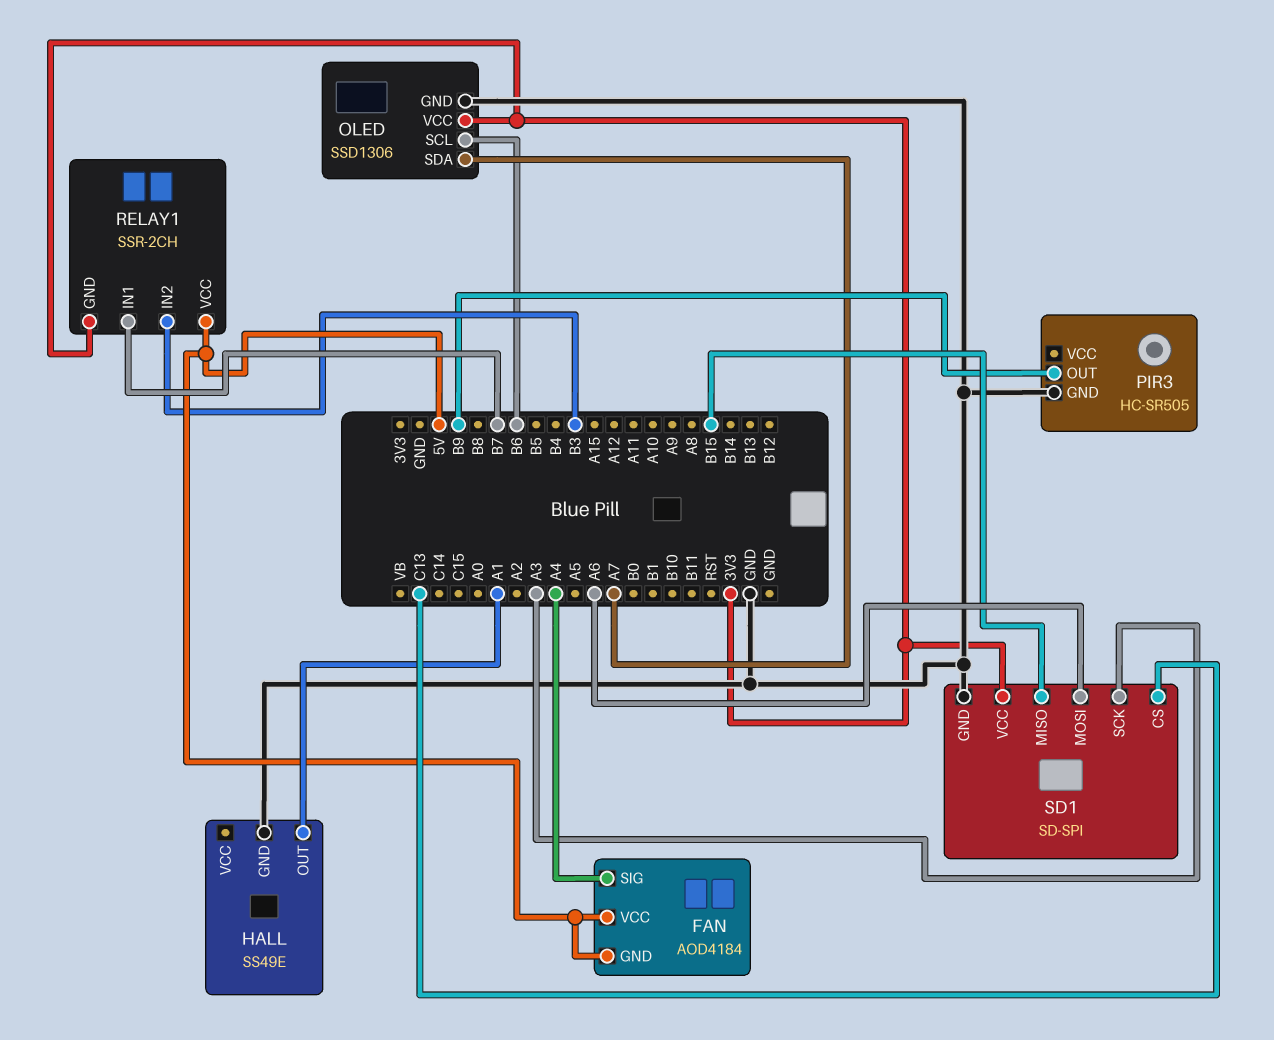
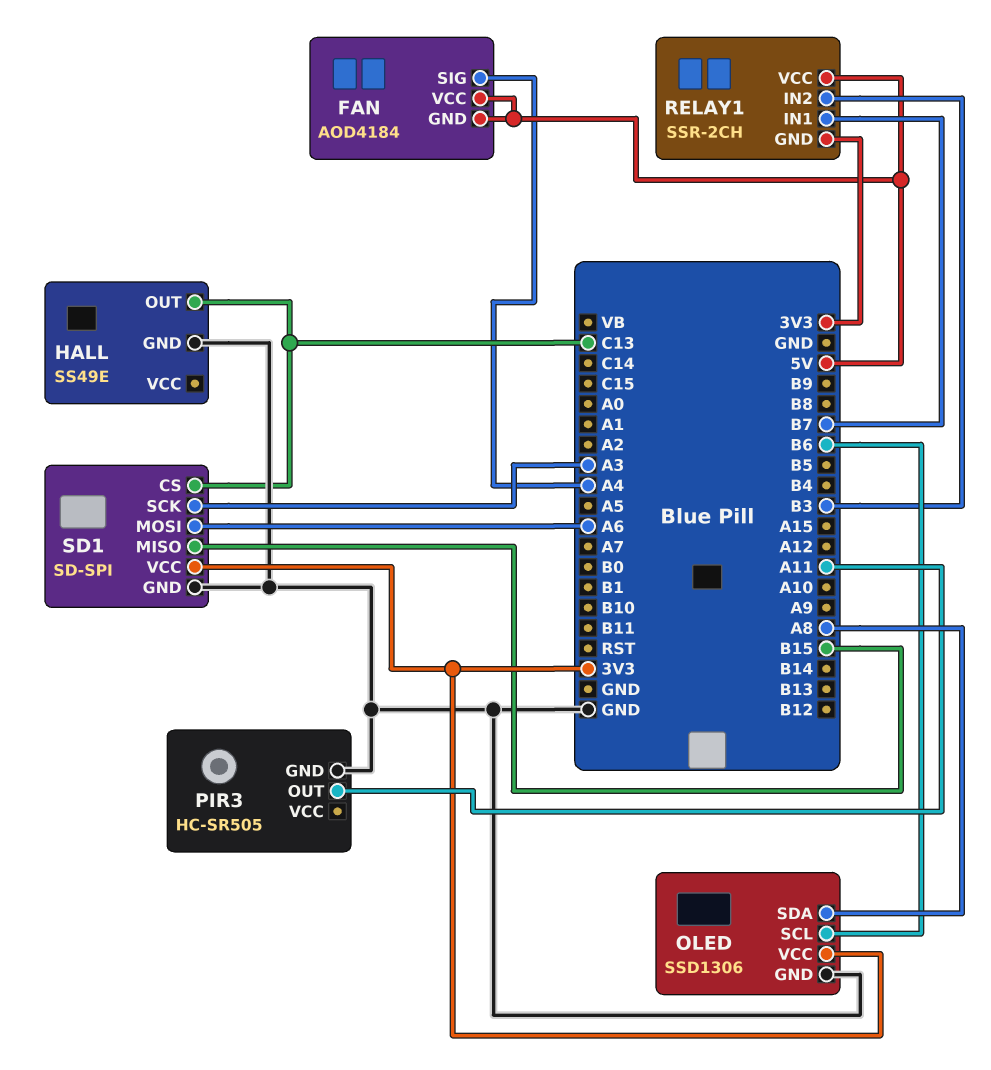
HALL pin OUT: A1 -> C13
OLED pin SDA: A7 -> A8
PIR3 pin OUT: B9 -> A11

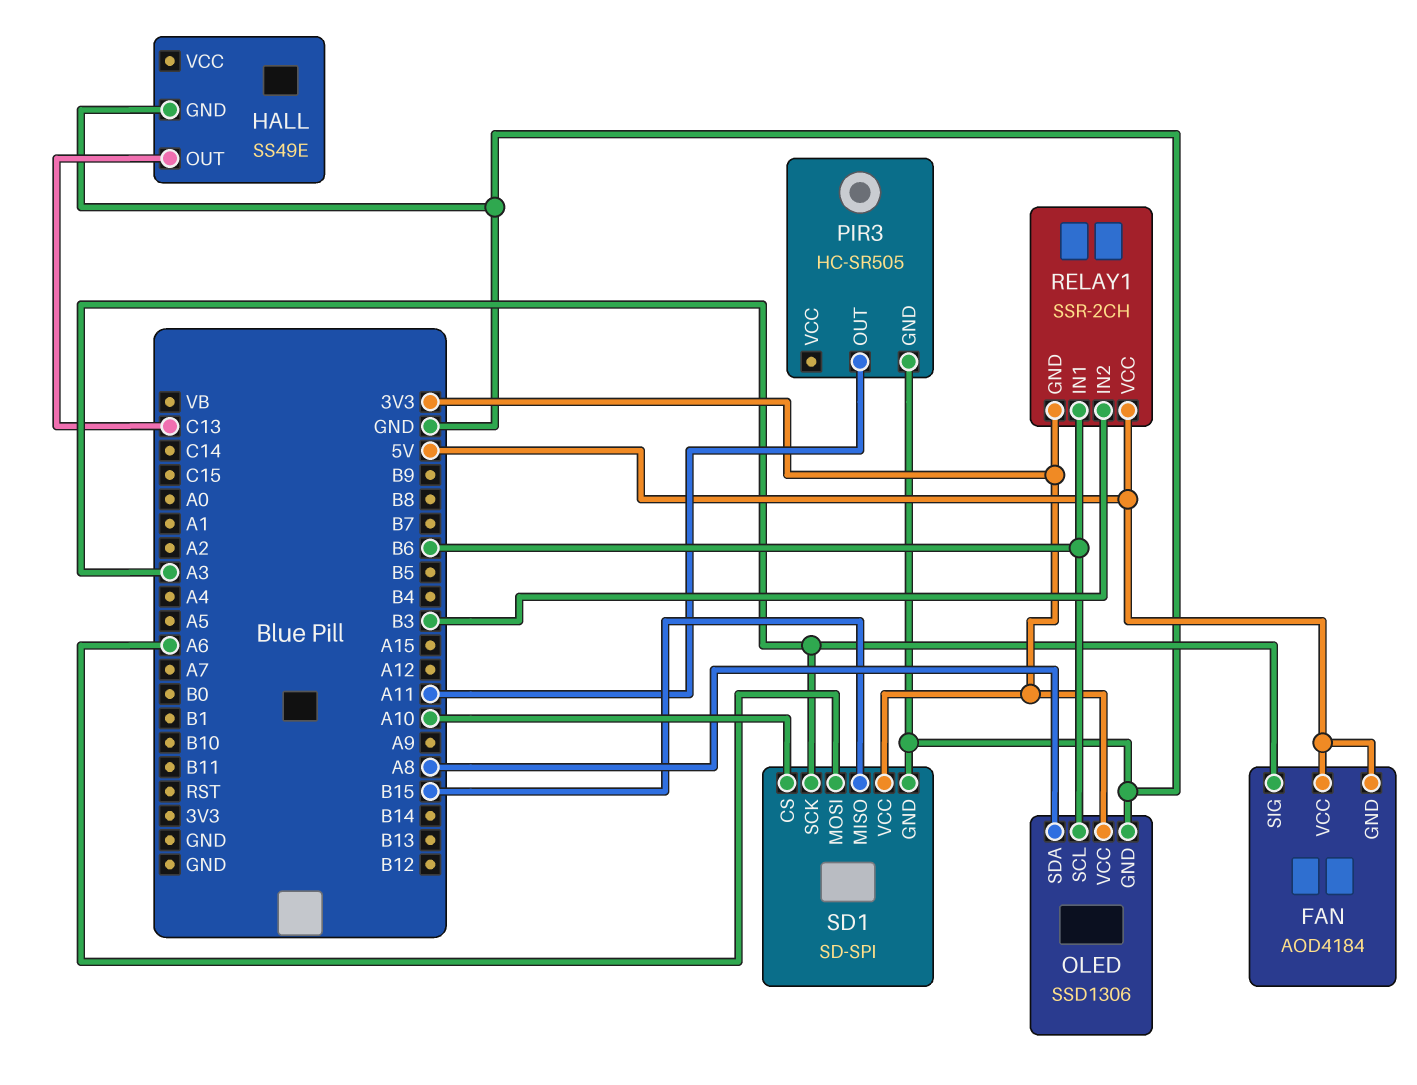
FAN pin SIG: A4 -> A3
RELAY1 pin IN1: B7 -> B6
SD1 pin CS: C13 -> A10

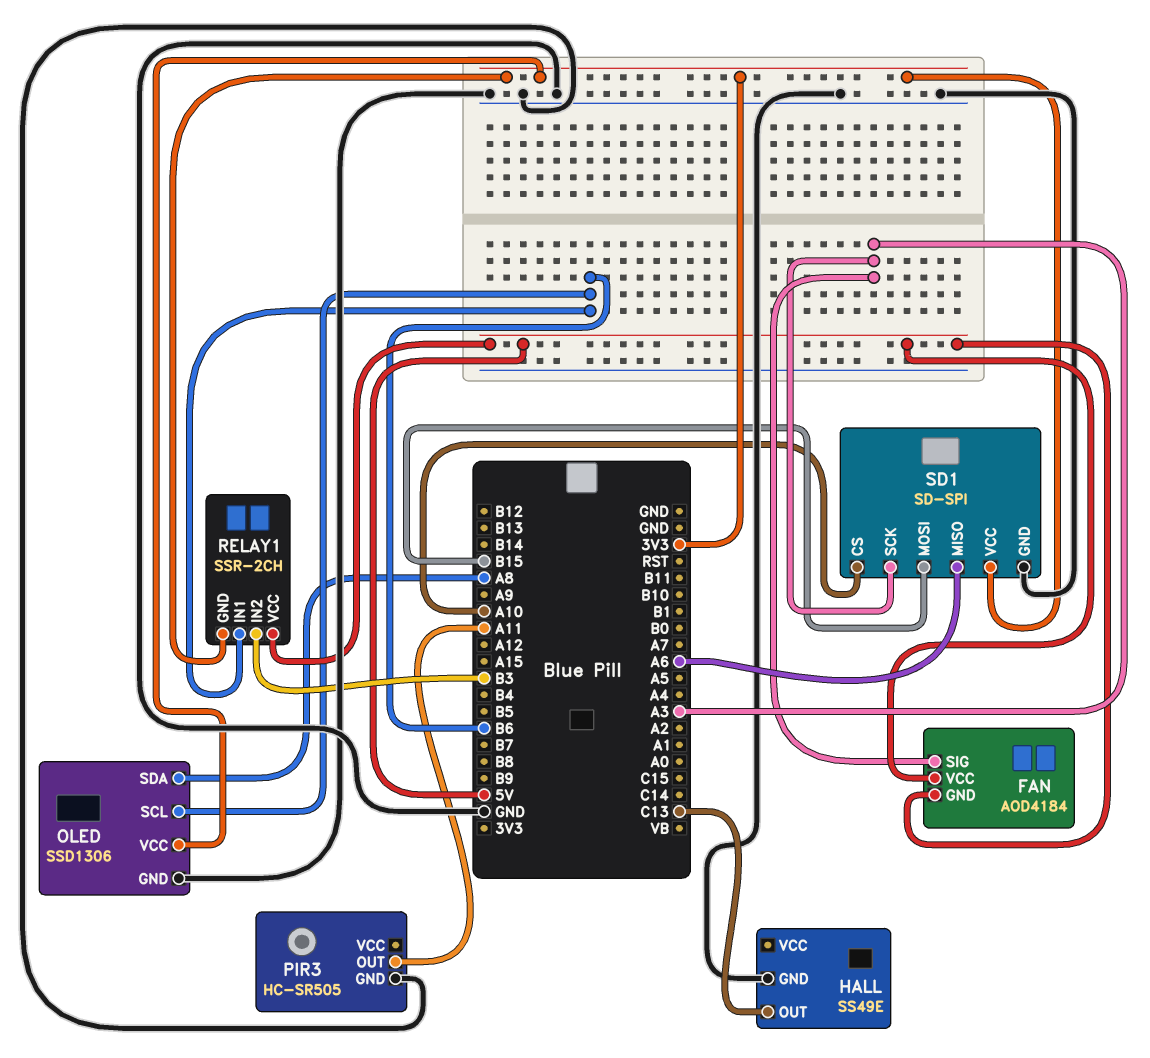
SD1 pin MISO: B15 -> A6
SD1 pin MOSI: A6 -> B15

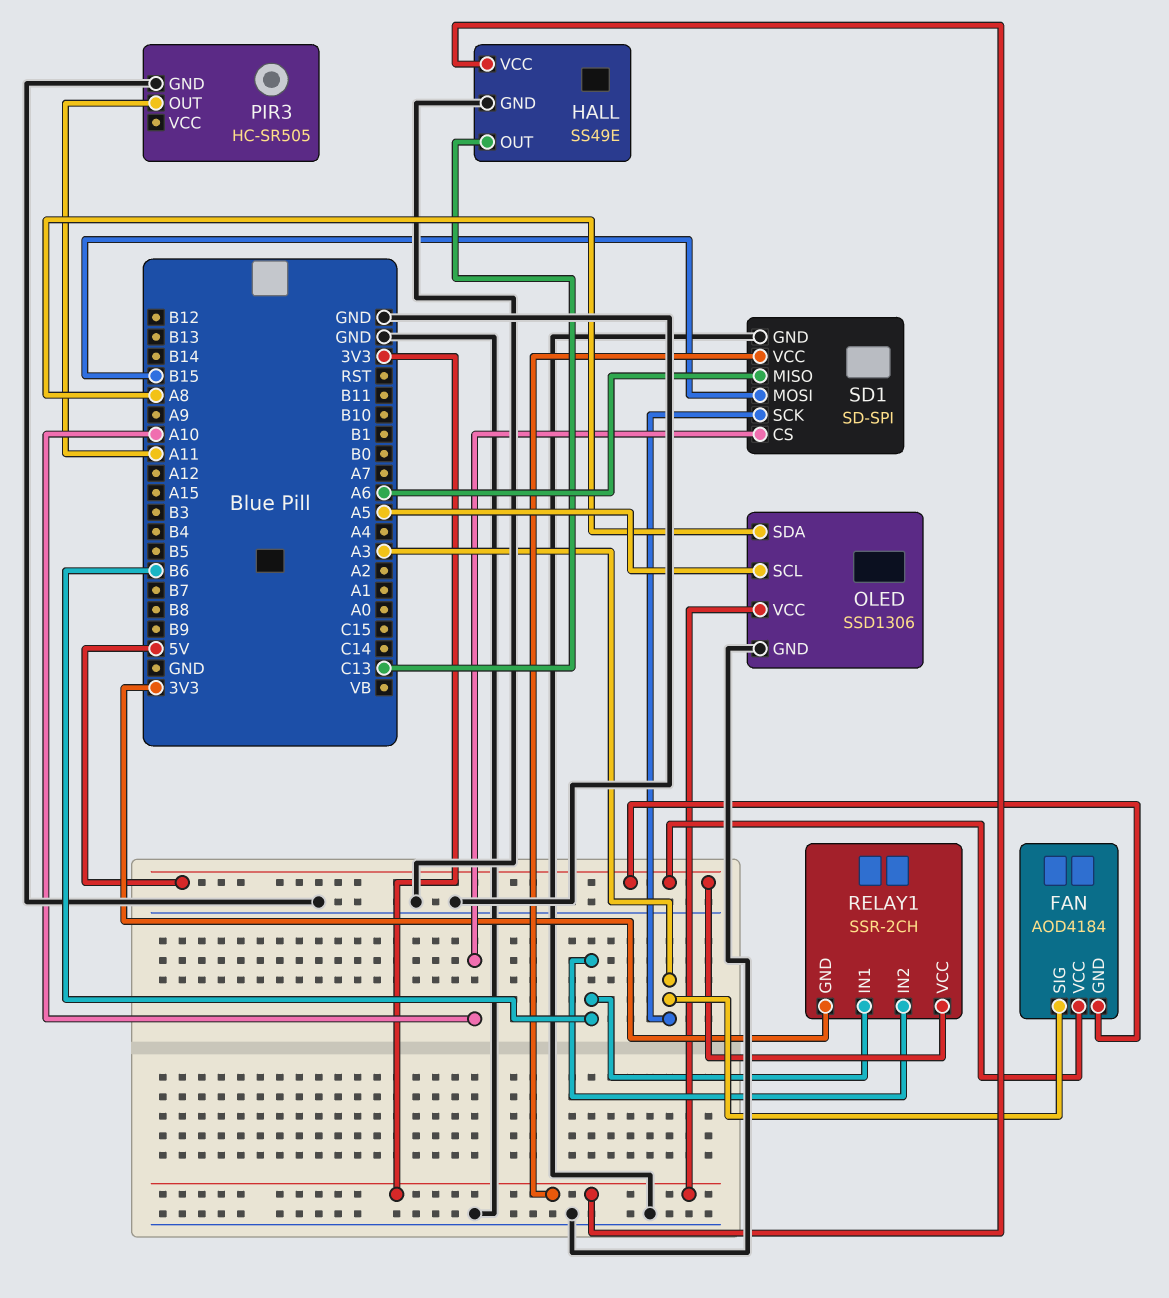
HALL pin VCC: none -> 3V3
OLED pin SCL: B6 -> A5
RELAY1 pin IN2: B3 -> B6

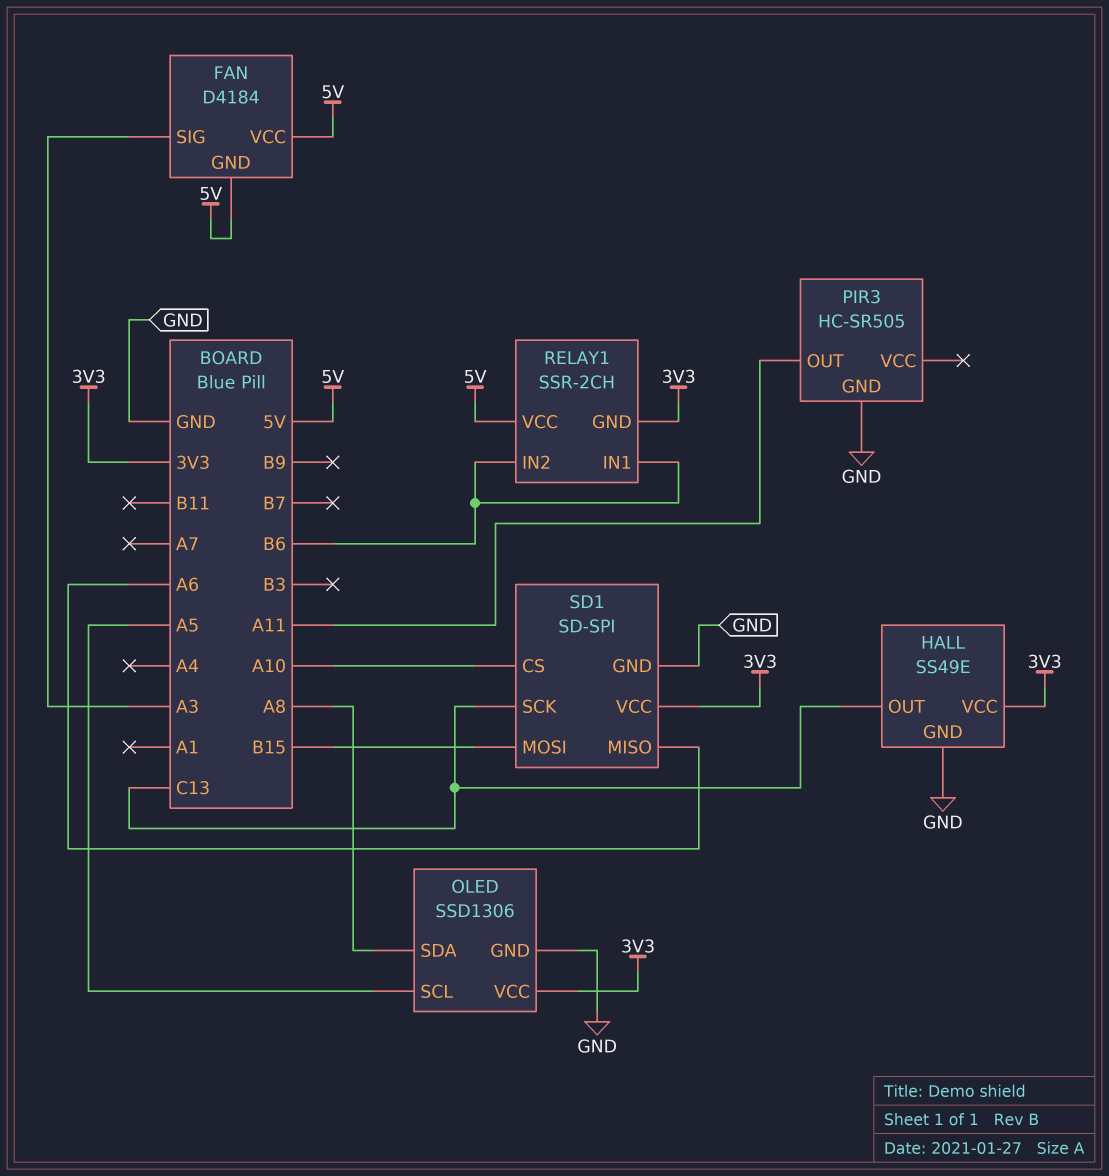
FAN: AOD4184 -> D4184
SD1 pin SCK: A3 -> C13

